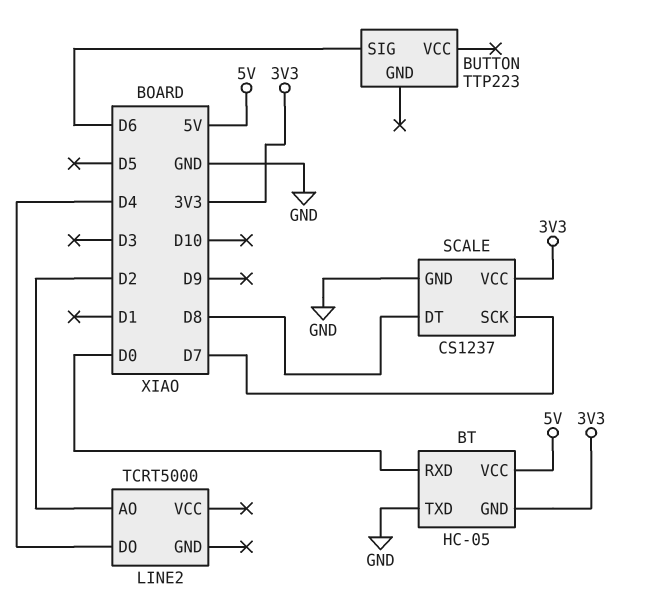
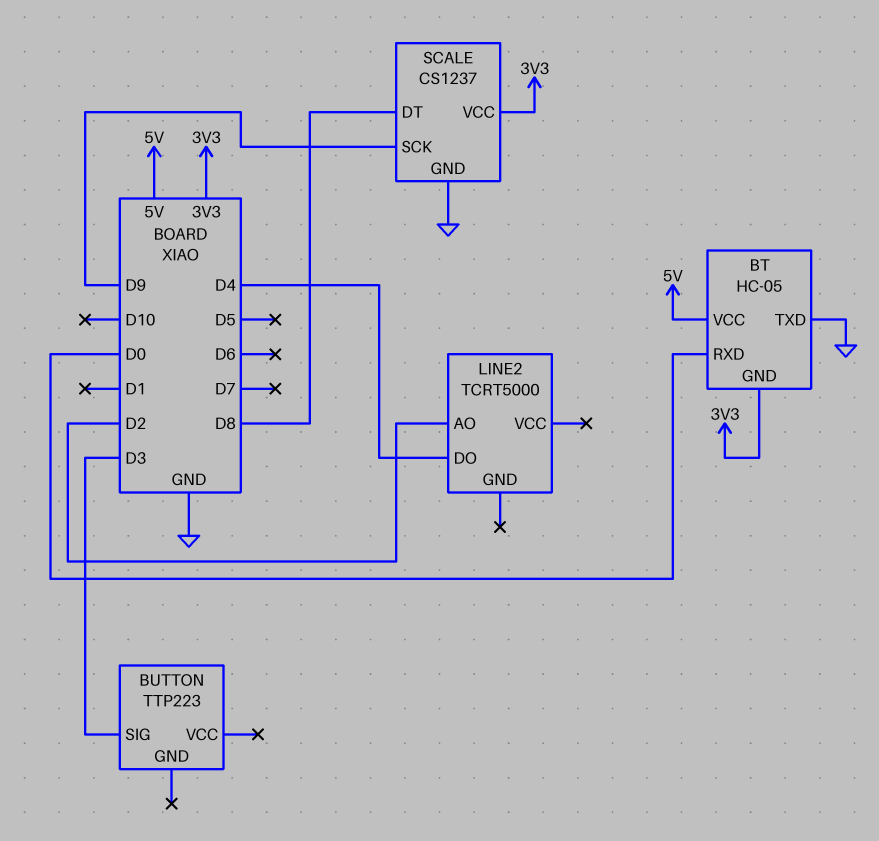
BUTTON pin SIG: D6 -> D3
SCALE pin SCK: D7 -> D9

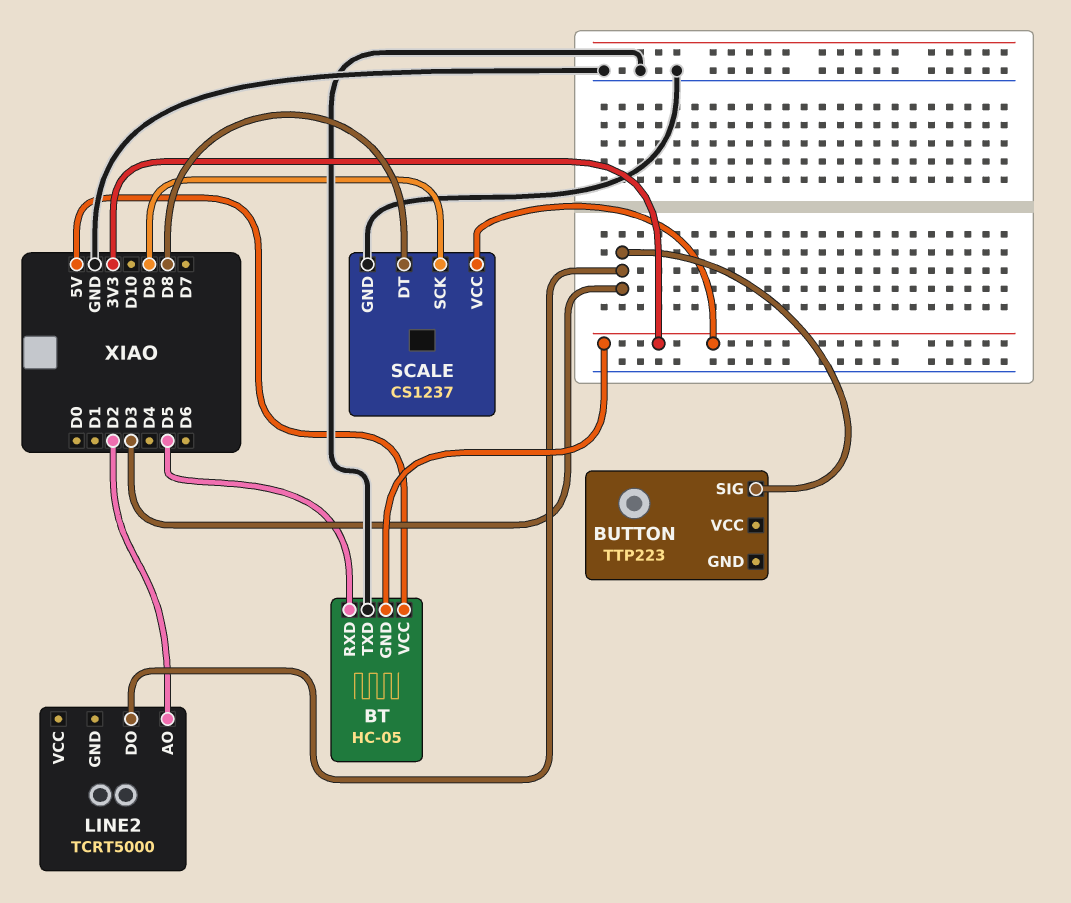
BT pin RXD: D0 -> D5
LINE2 pin DO: D4 -> D3

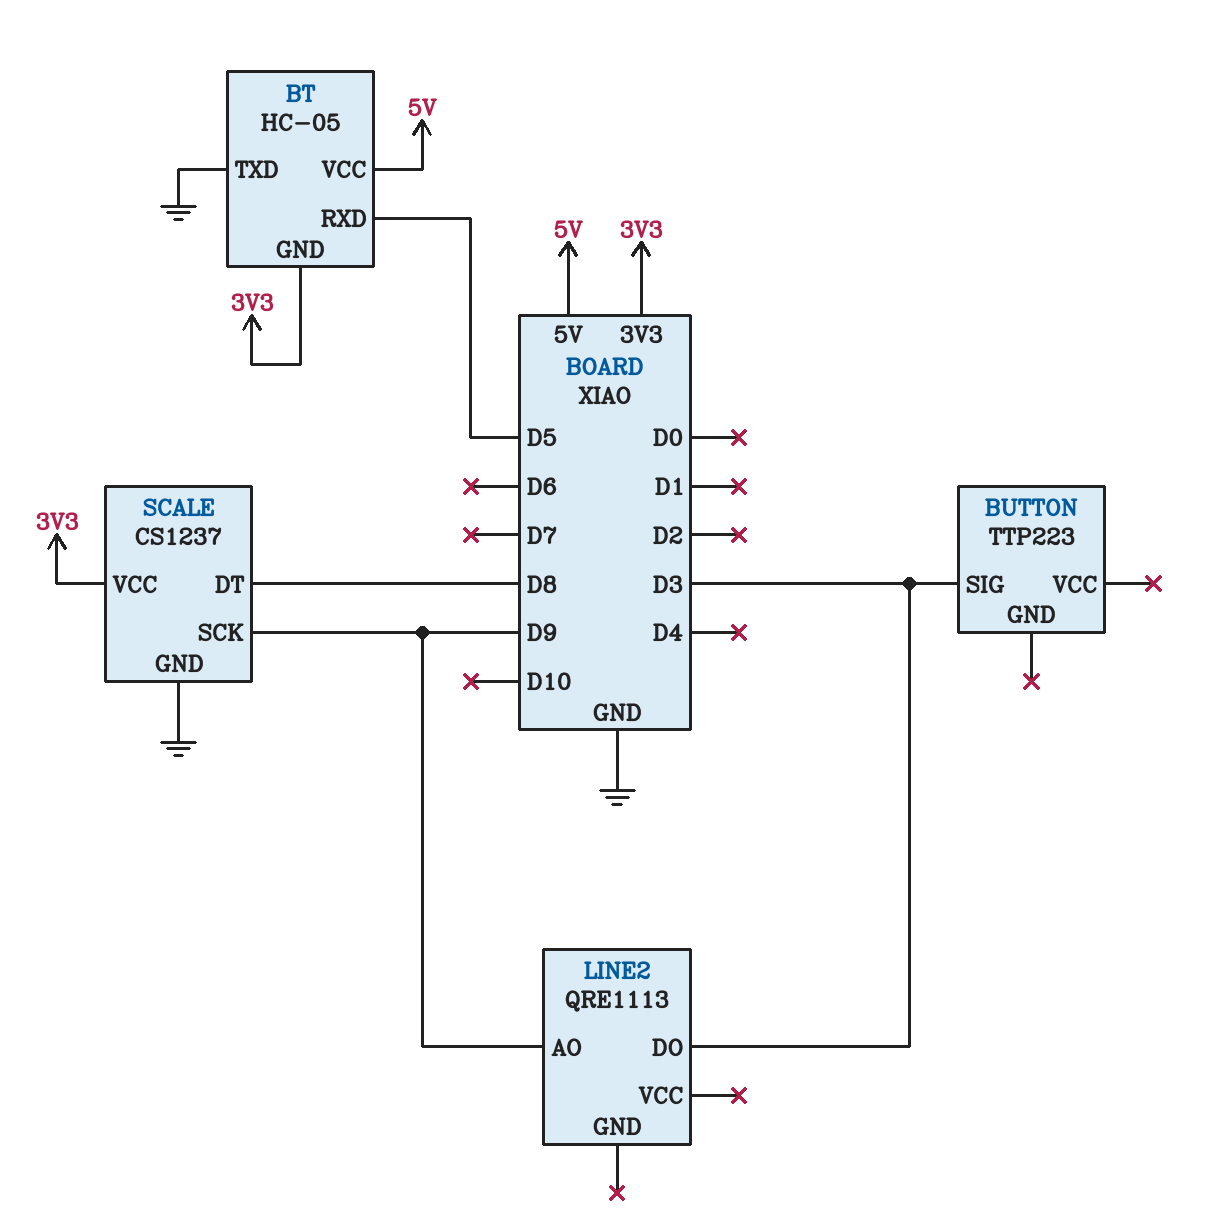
LINE2: TCRT5000 -> QRE1113
LINE2 pin AO: D2 -> D9

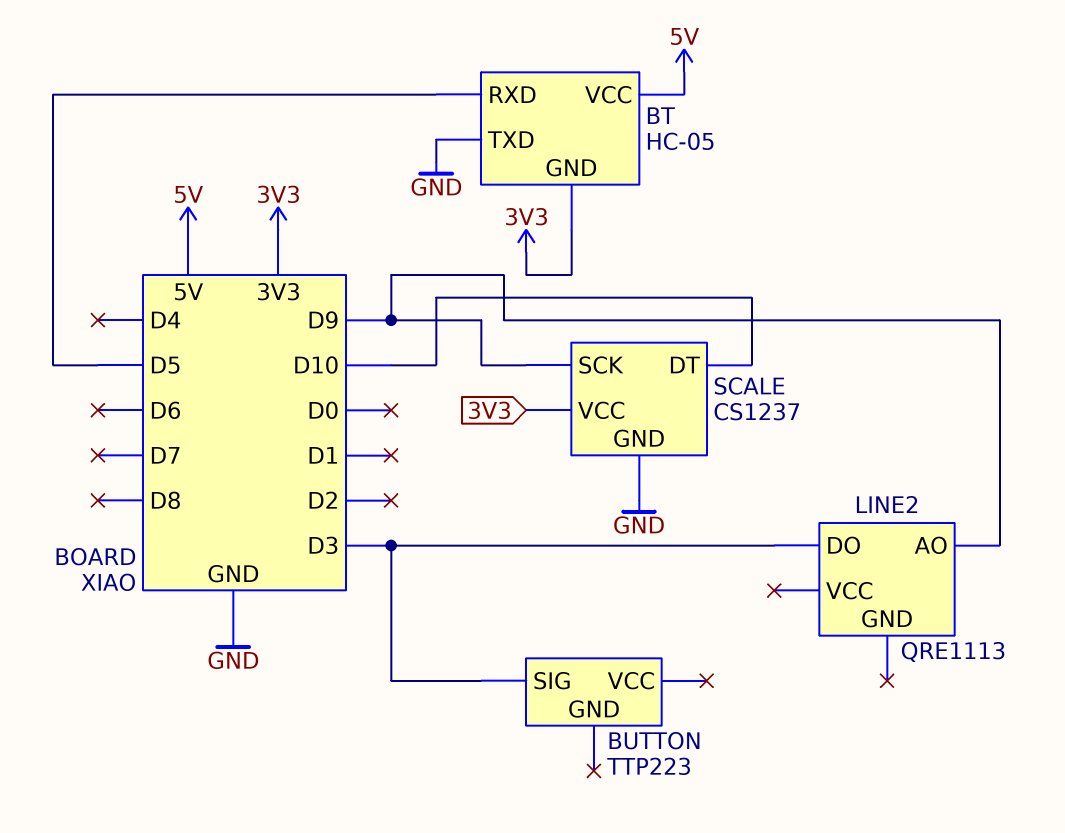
SCALE pin DT: D8 -> D10

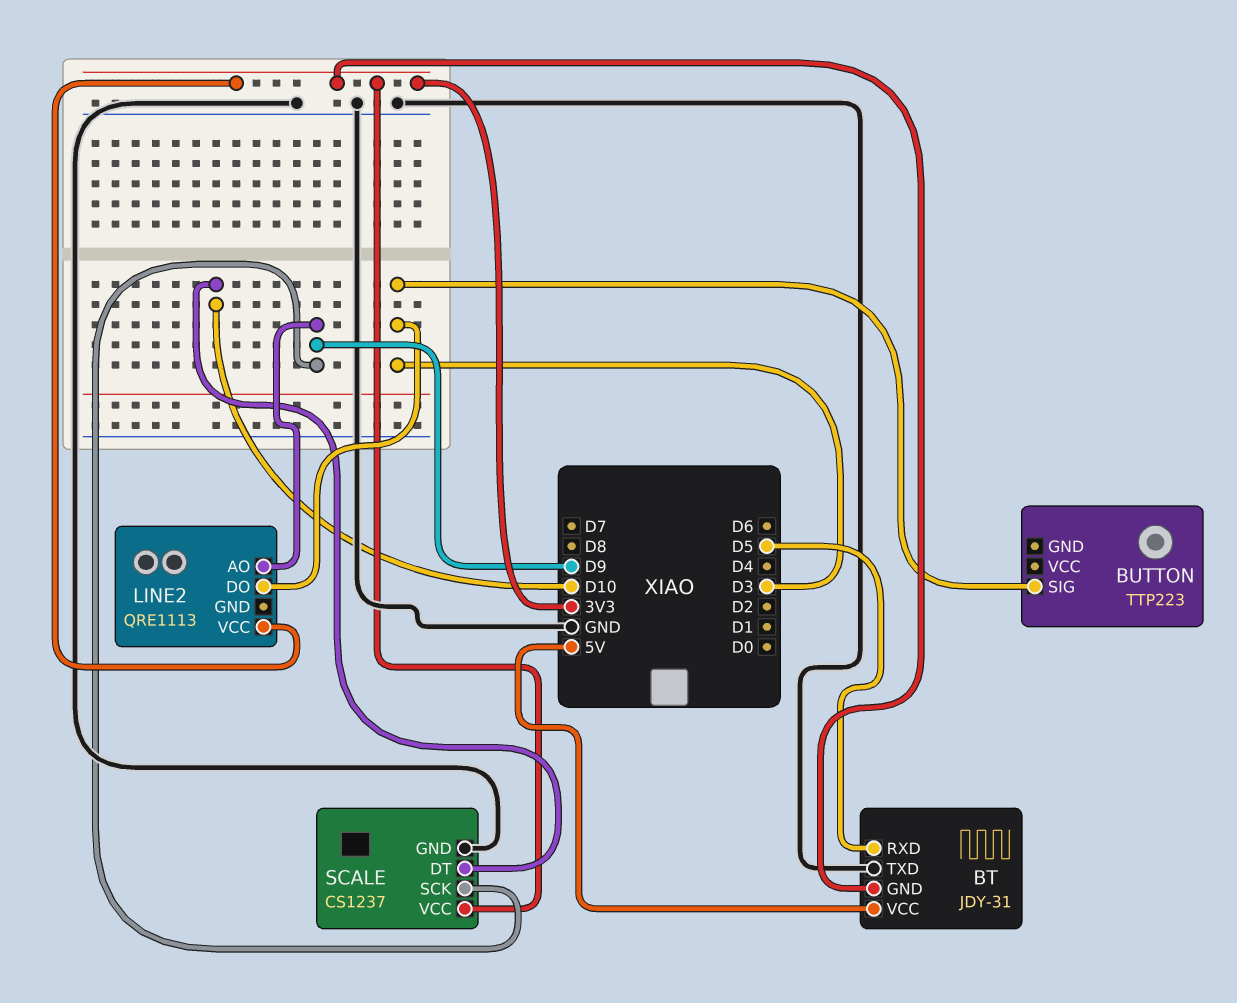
BT: HC-05 -> JDY-31
LINE2 pin VCC: none -> 3V3

